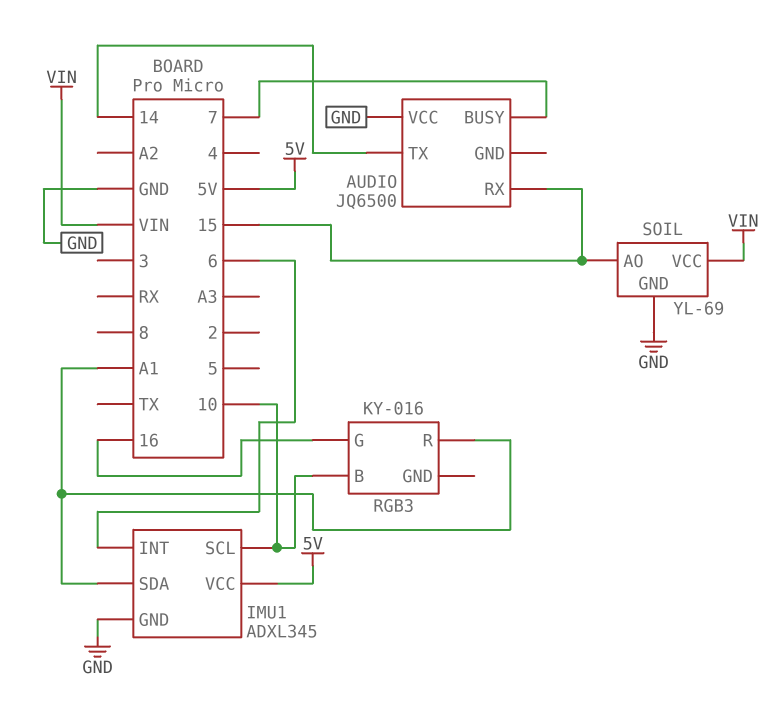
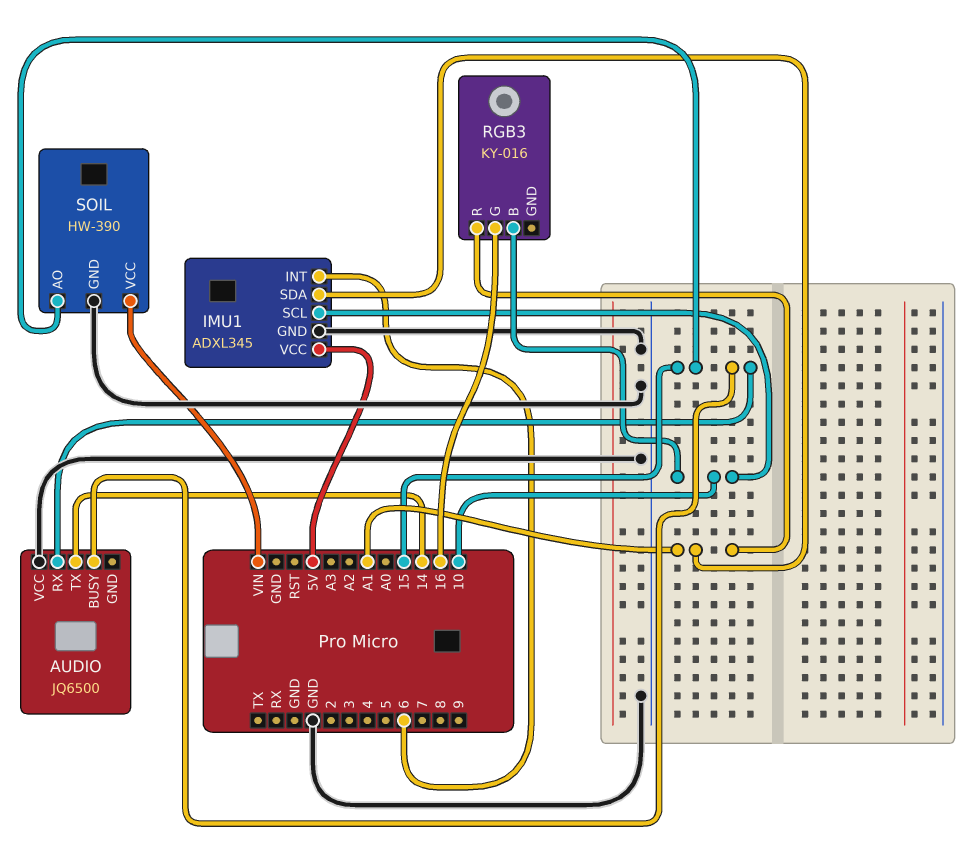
AUDIO pin BUSY: 7 -> 15
SOIL: YL-69 -> HW-390

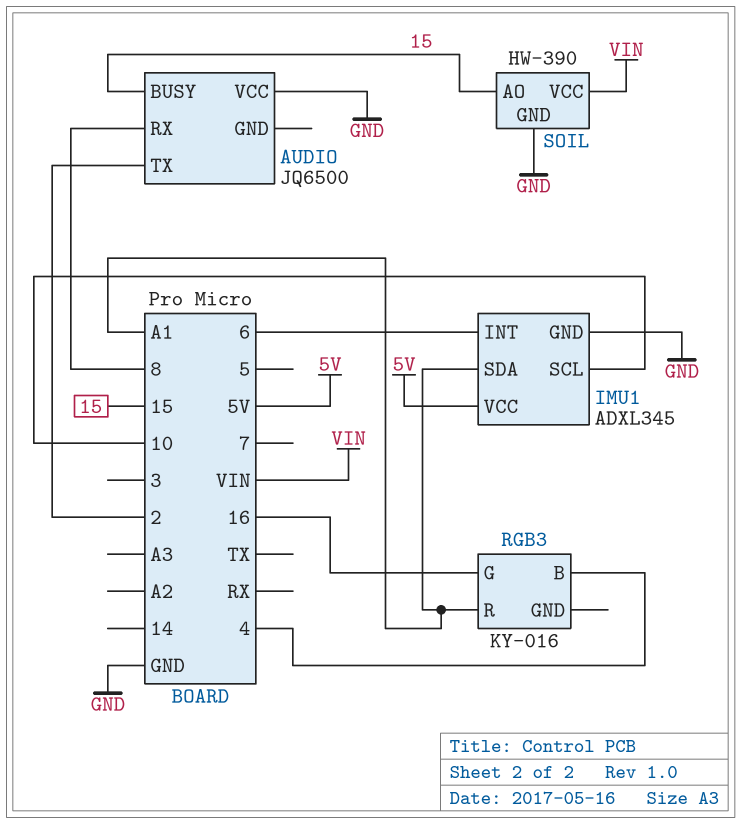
AUDIO pin RX: 15 -> 8
AUDIO pin TX: 14 -> 2
RGB3 pin B: 10 -> 4

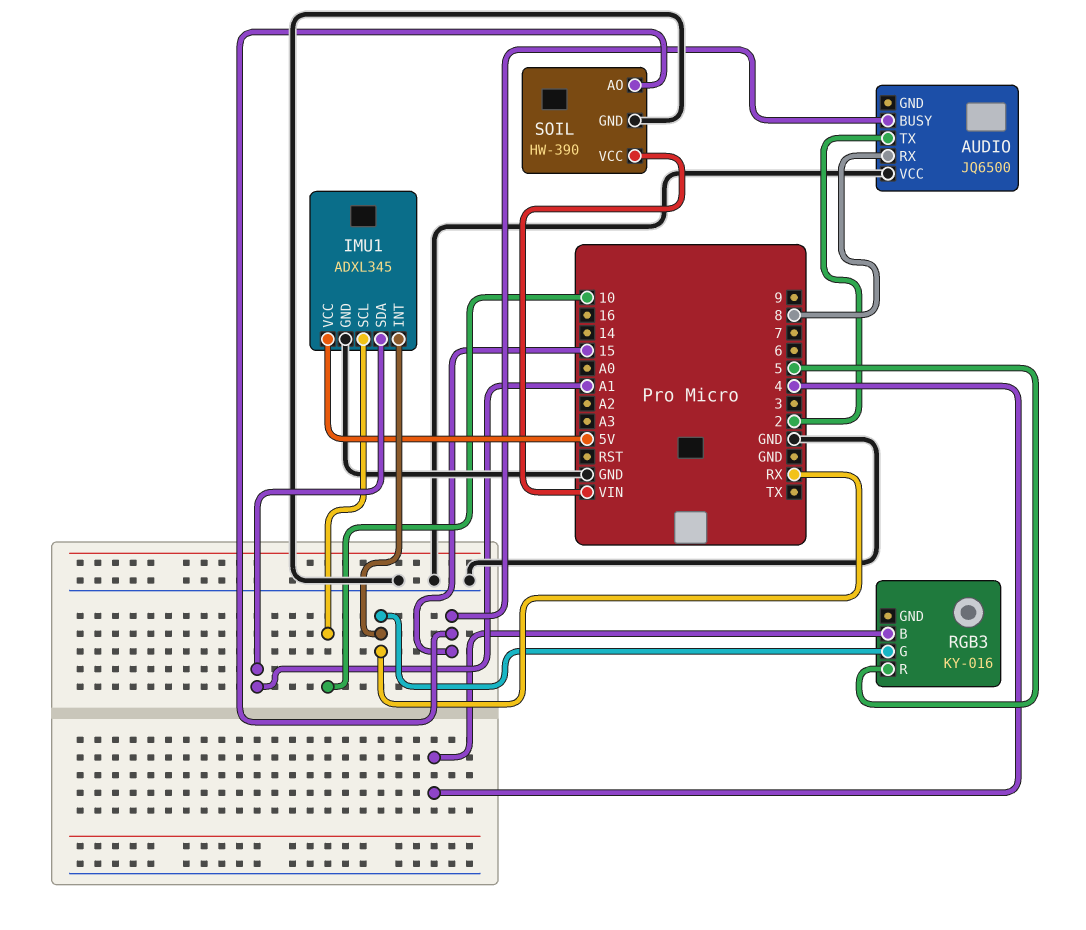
IMU1 pin INT: 6 -> RX
RGB3 pin G: 16 -> RX
RGB3 pin R: A1 -> 5

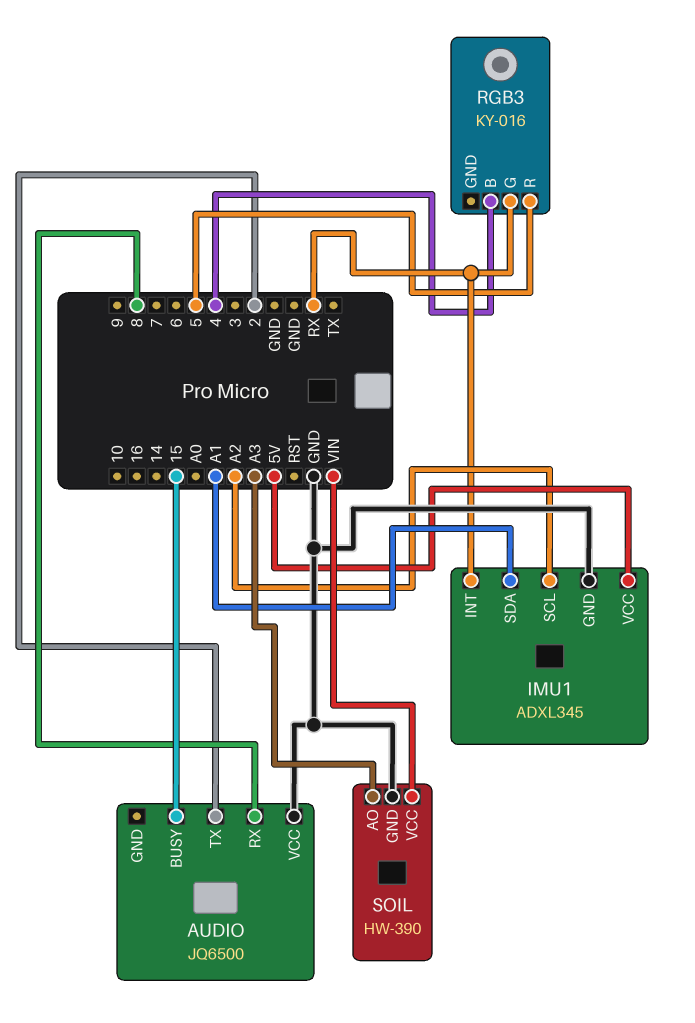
IMU1 pin SCL: 10 -> A2
SOIL pin AO: 15 -> A3

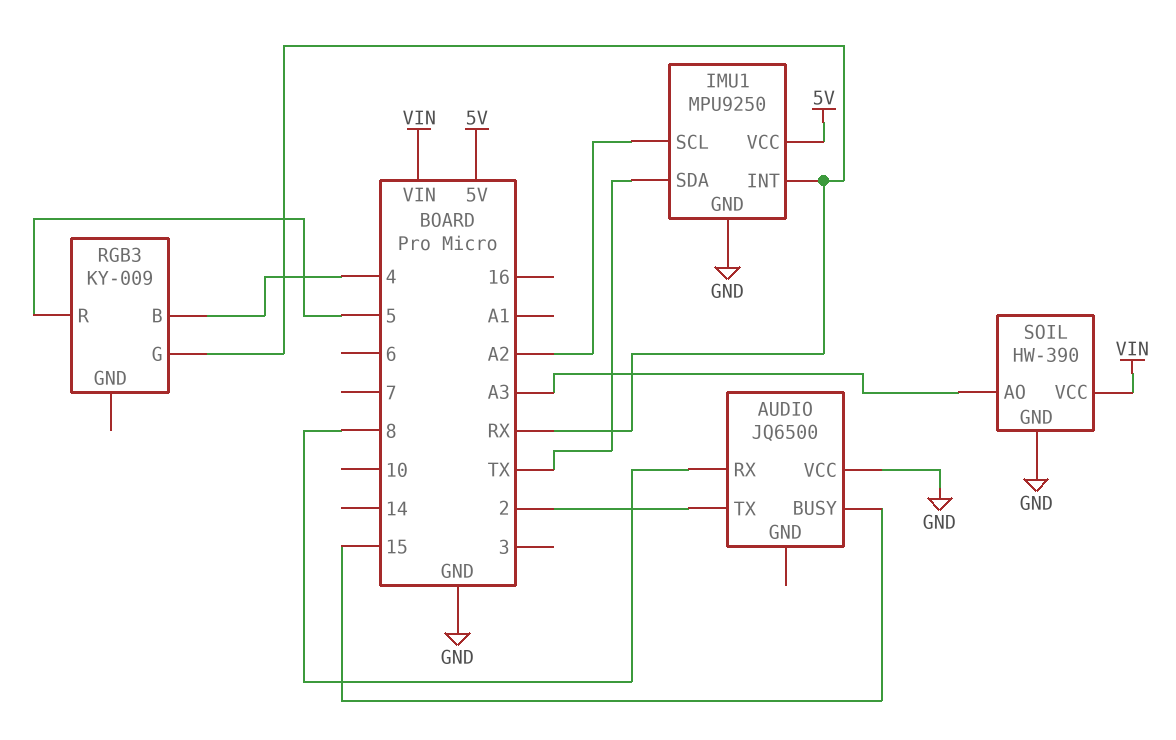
IMU1: ADXL345 -> MPU9250
IMU1 pin SDA: A1 -> TX
RGB3: KY-016 -> KY-009

